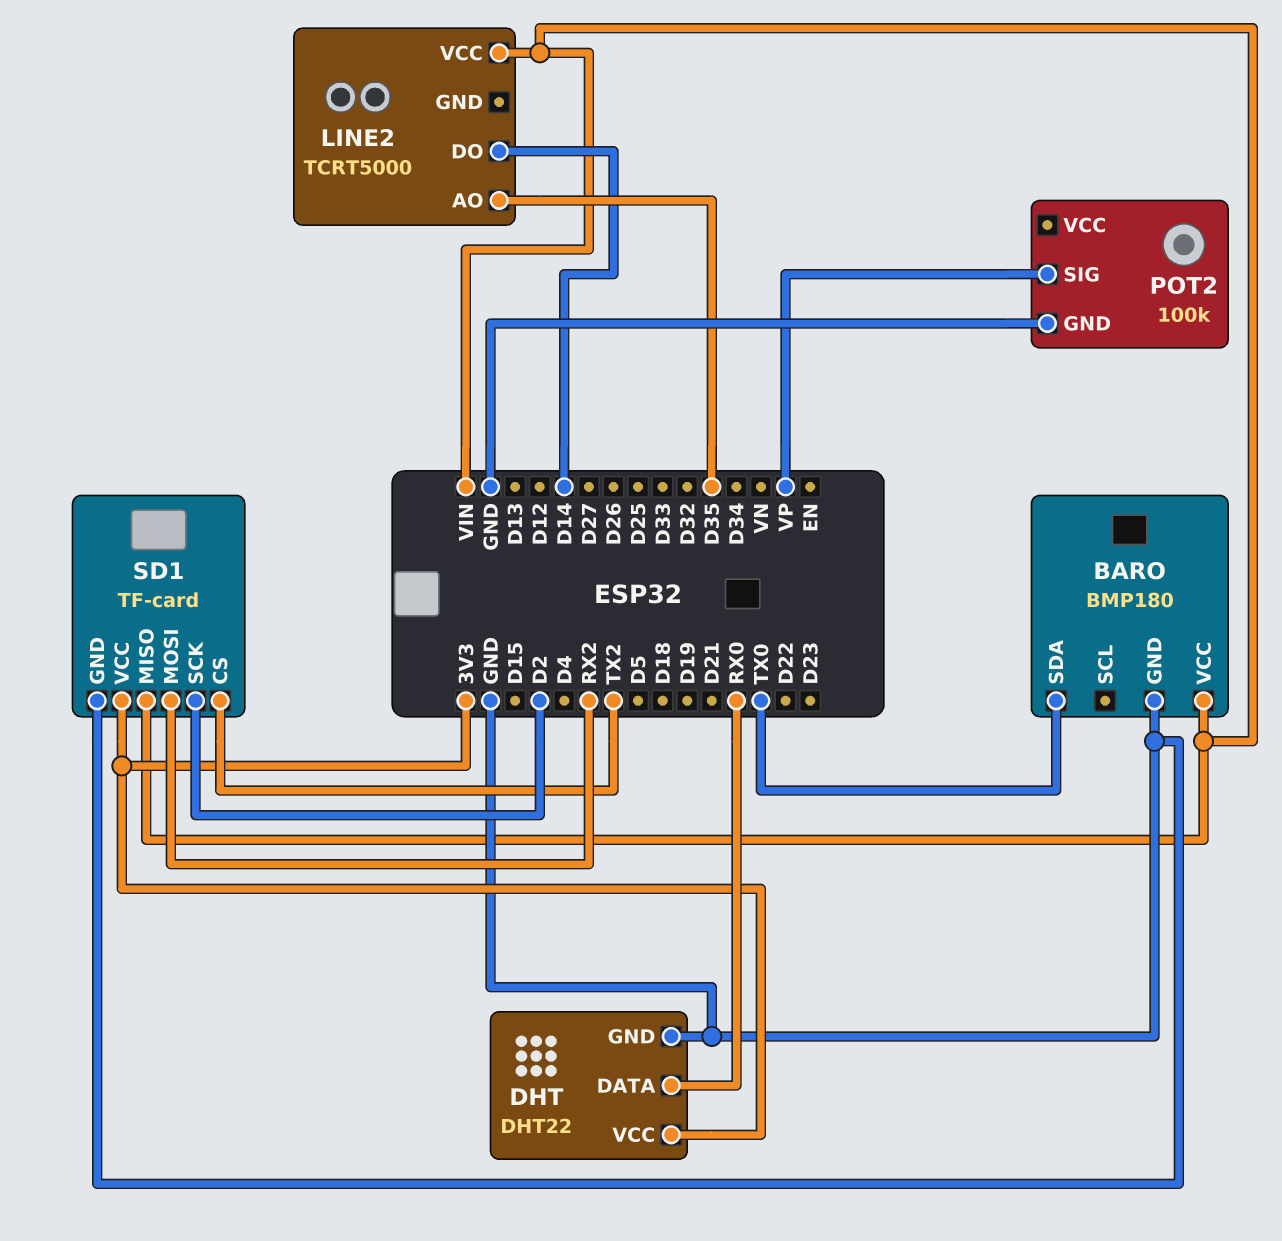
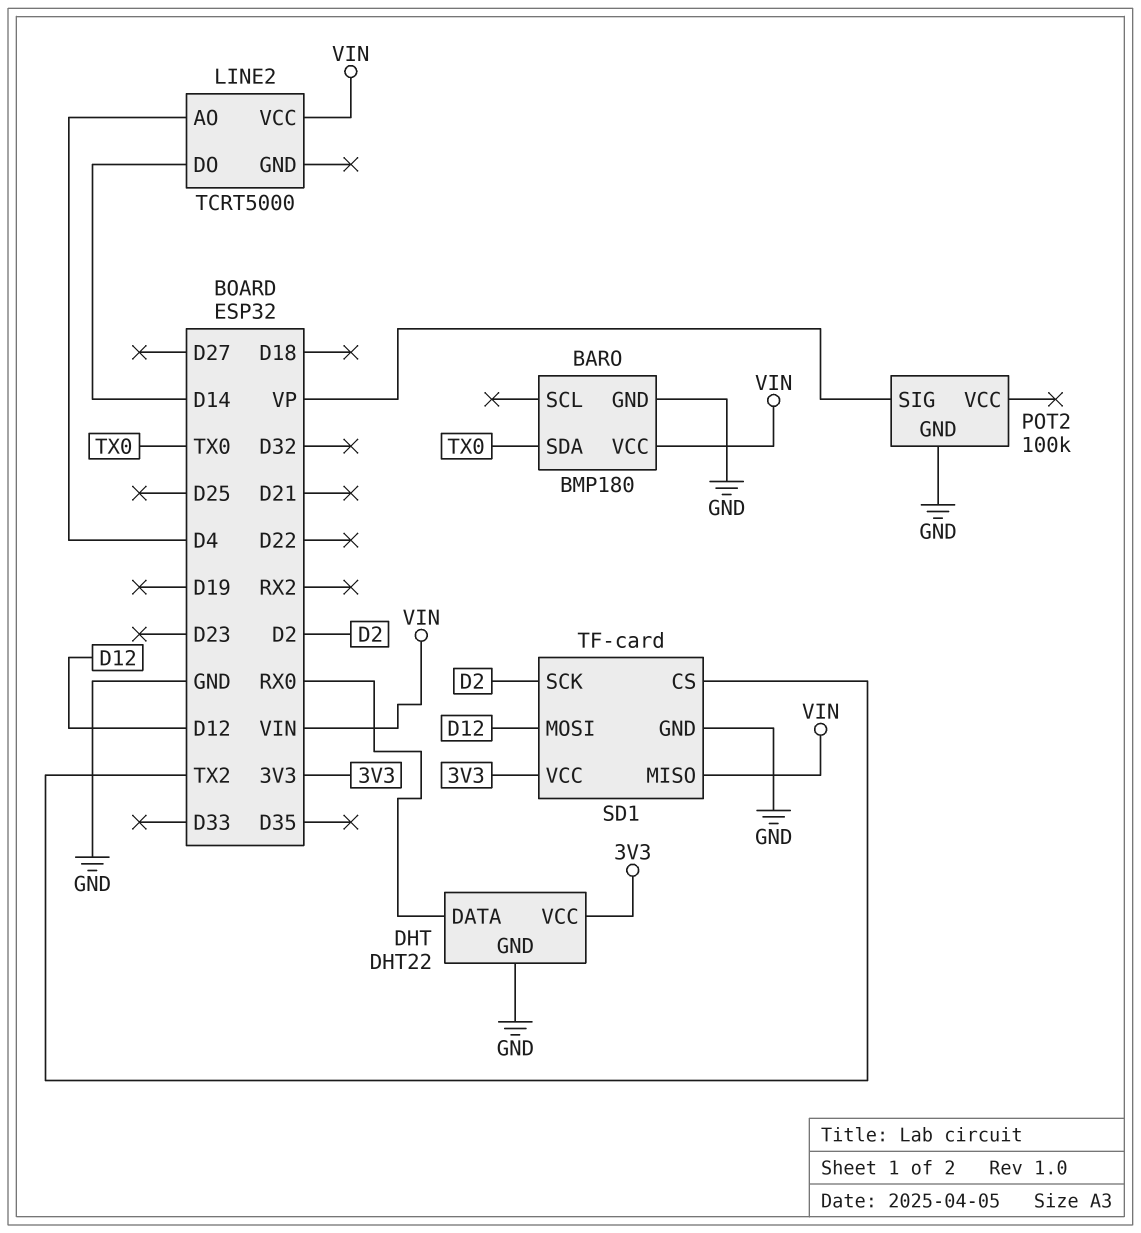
LINE2 pin AO: D35 -> D4
SD1 pin MOSI: RX2 -> D12

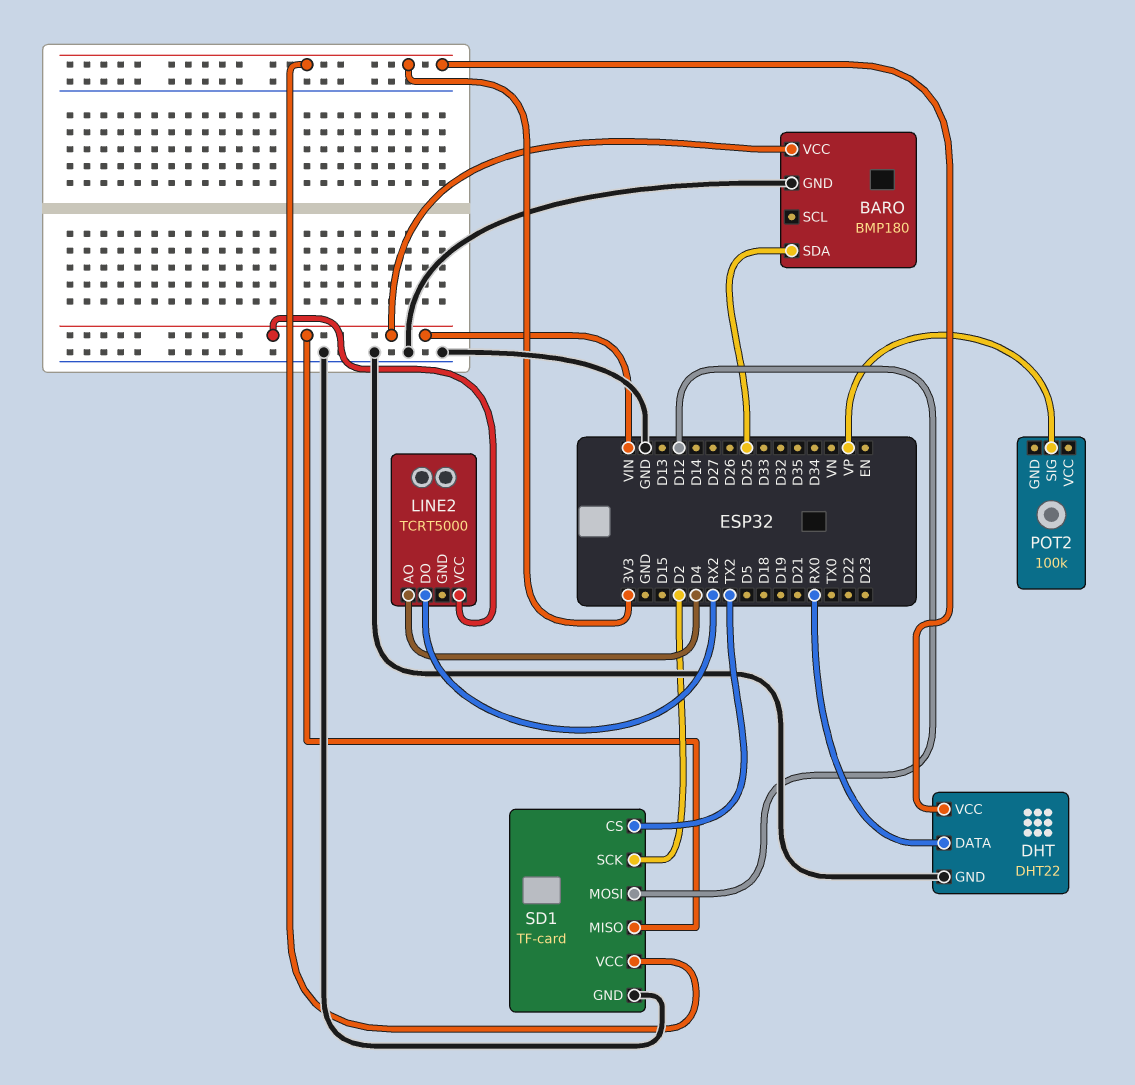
BARO pin SDA: TX0 -> D25
LINE2 pin DO: D14 -> RX2
POT2 pin GND: GND -> none

